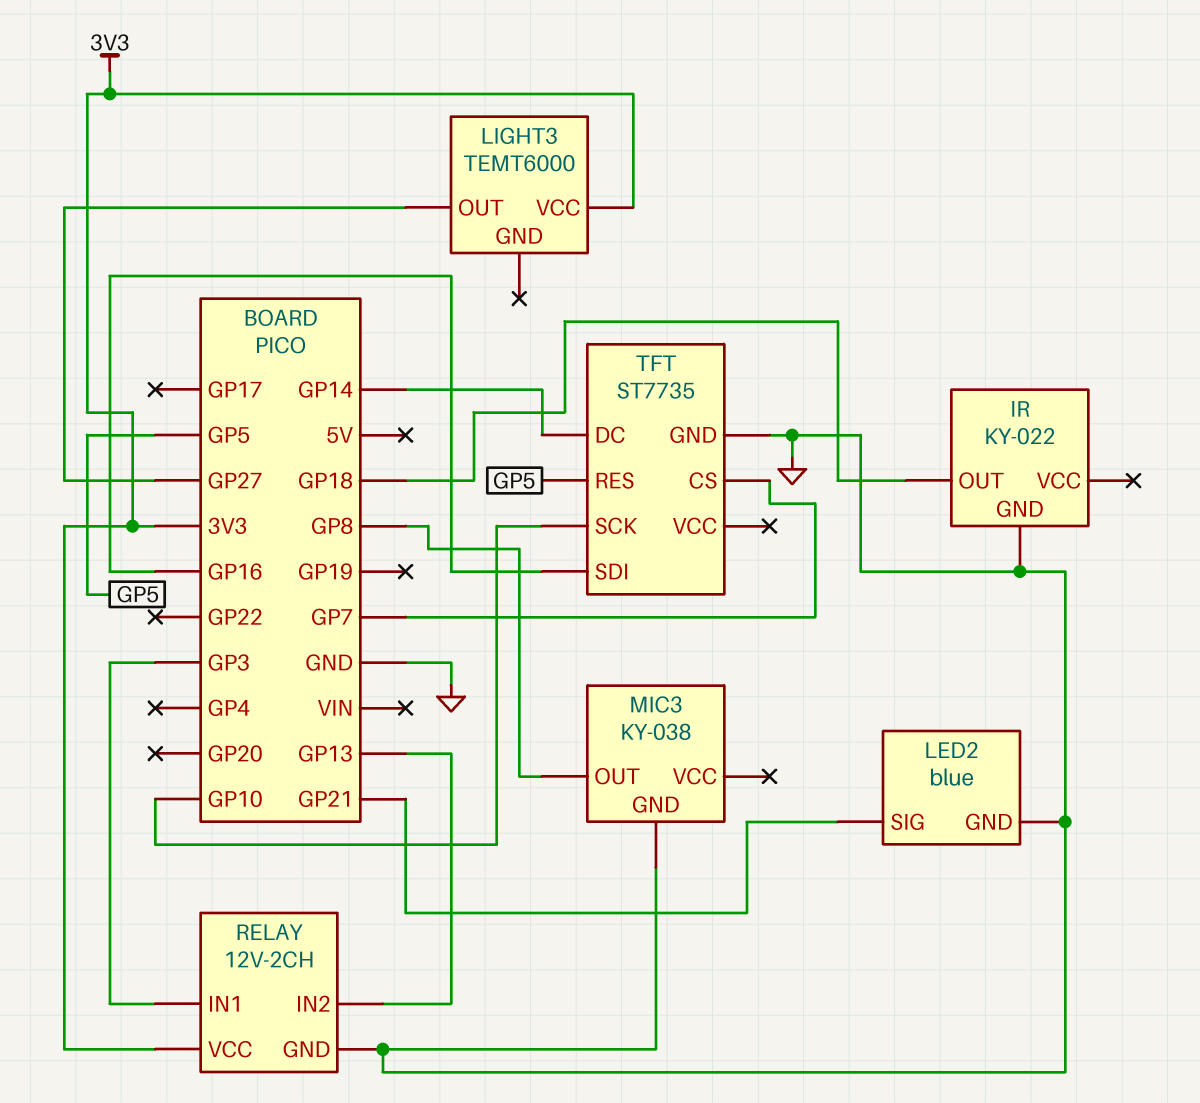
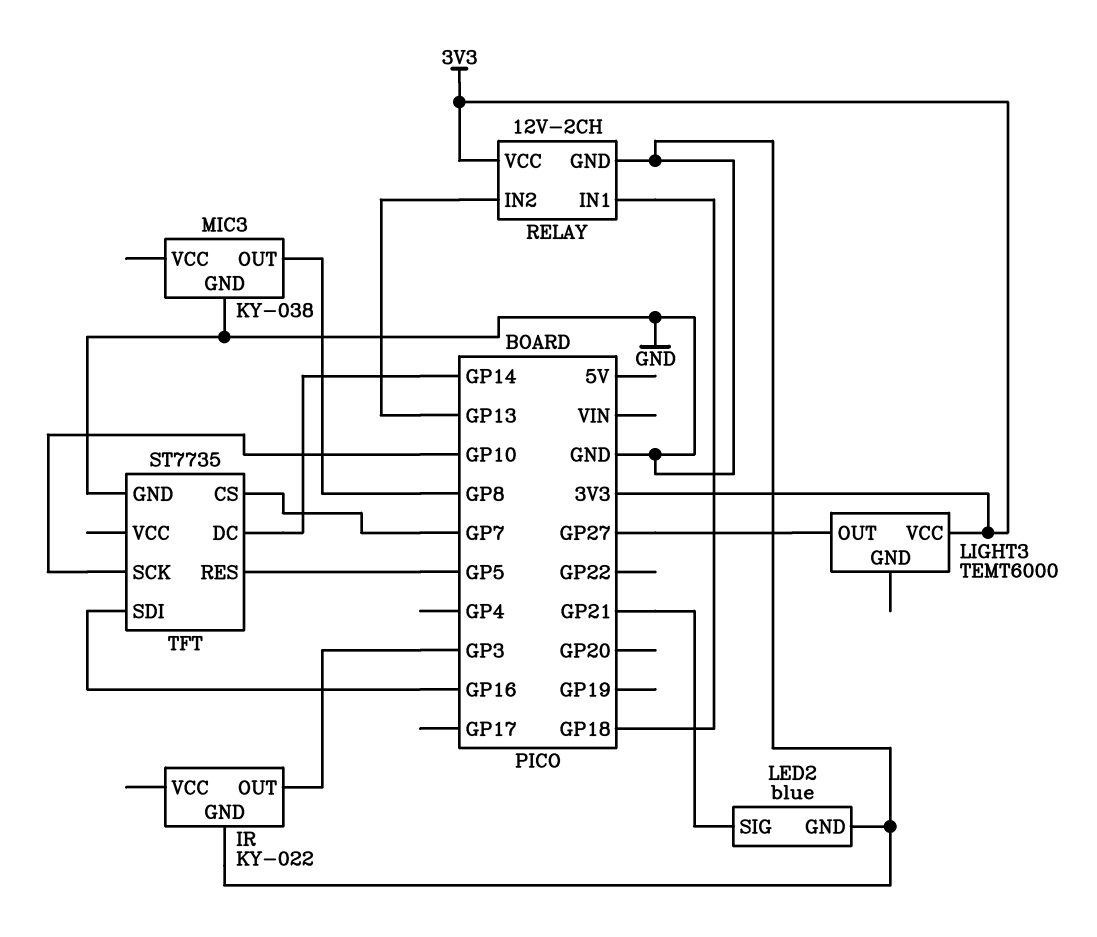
IR pin OUT: GP18 -> GP3
RELAY pin IN1: GP3 -> GP18

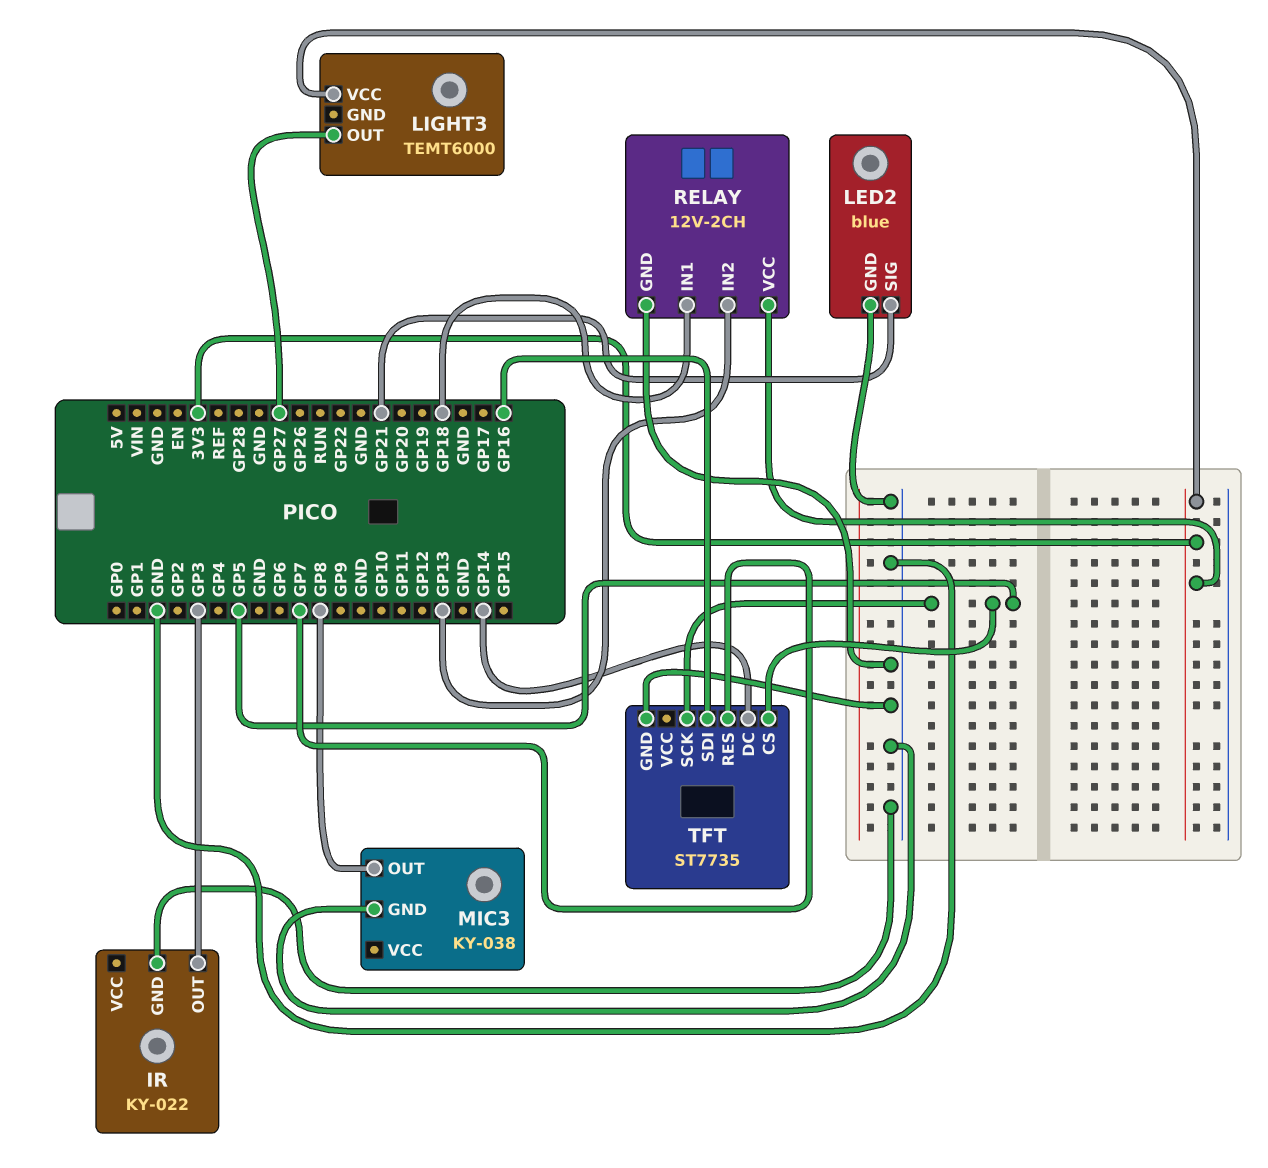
TFT pin CS: GP7 -> GP5
TFT pin RES: GP5 -> GP7
TFT pin SCK: GP10 -> GP5

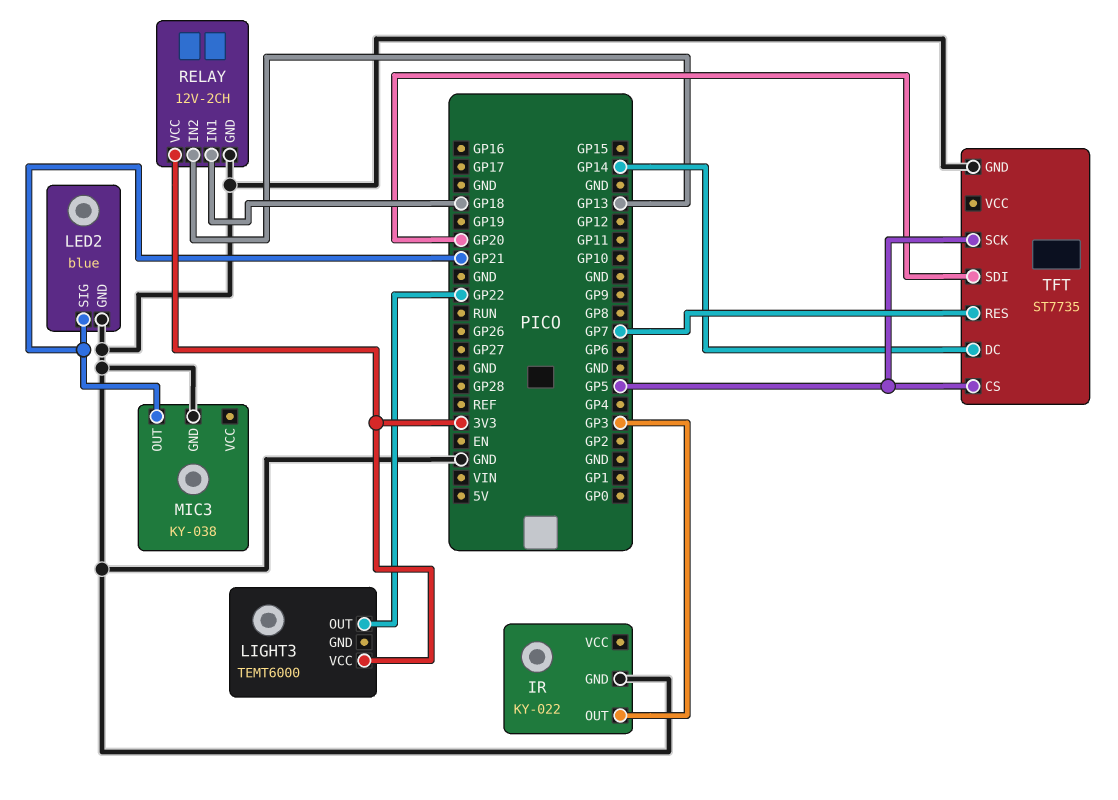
LIGHT3 pin OUT: GP27 -> GP22
MIC3 pin OUT: GP8 -> GP21
TFT pin SDI: GP16 -> GP20

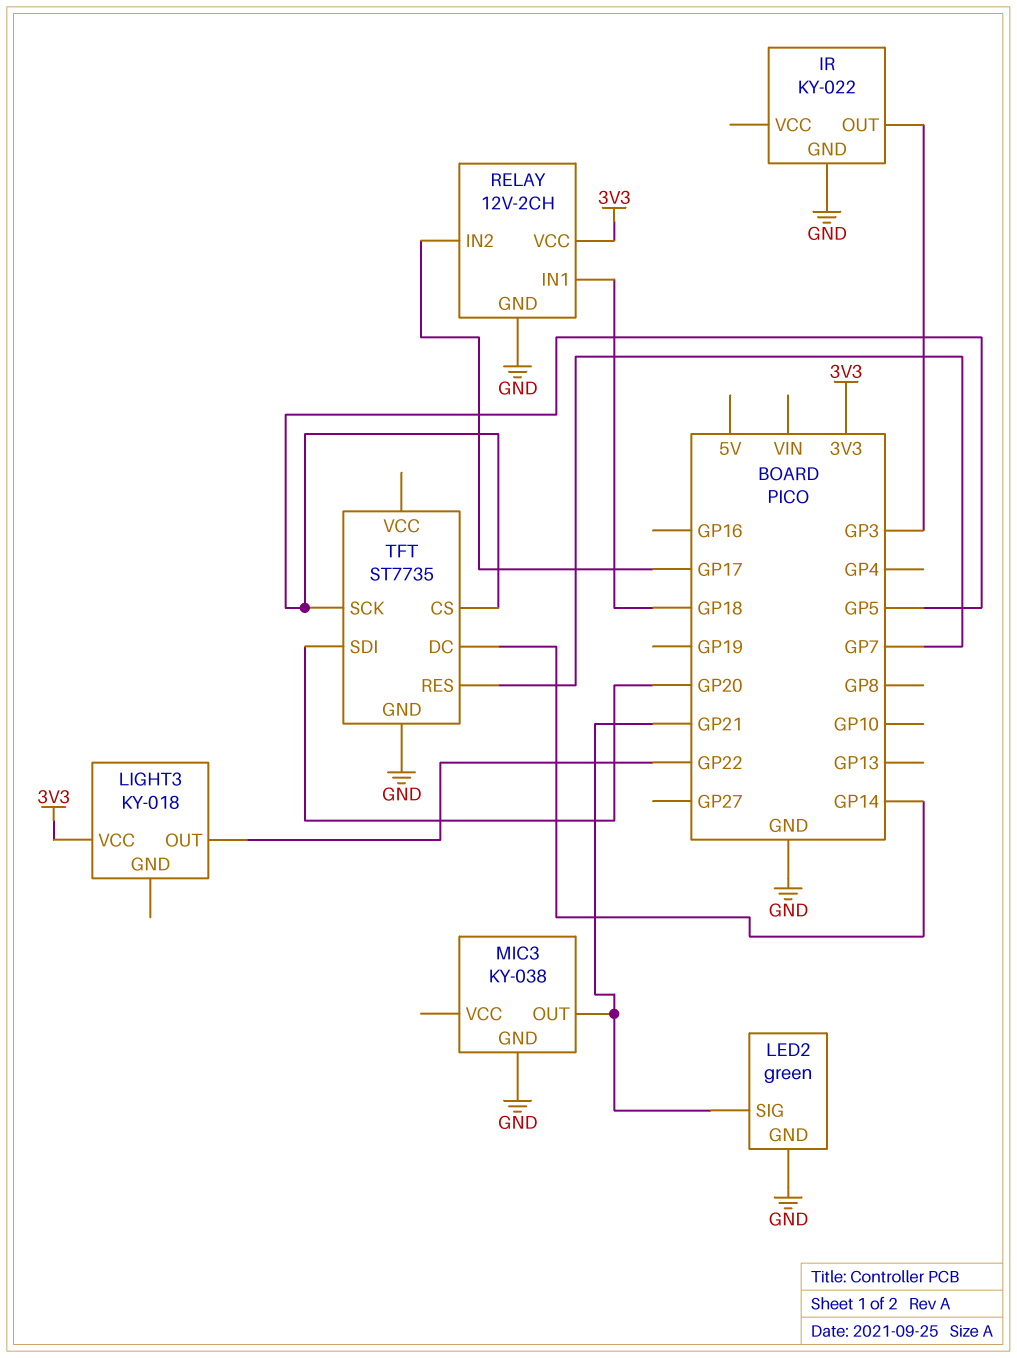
LED2: blue -> green
LIGHT3: TEMT6000 -> KY-018
RELAY pin IN2: GP13 -> GP17

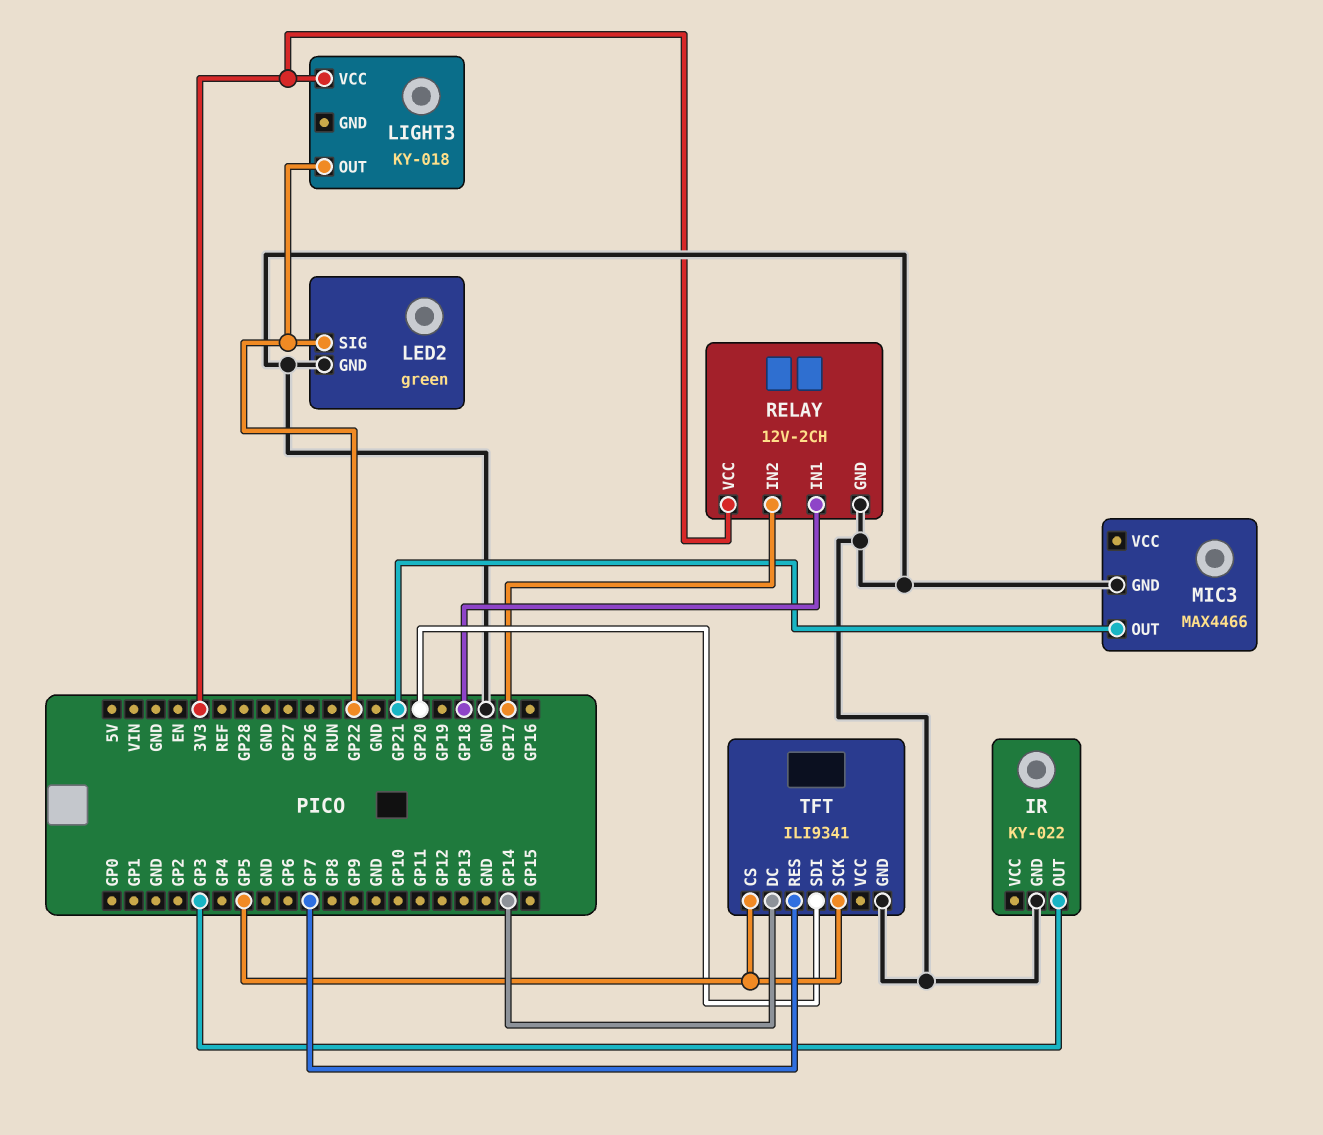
LED2 pin SIG: GP21 -> GP22
MIC3: KY-038 -> MAX4466
TFT: ST7735 -> ILI9341

